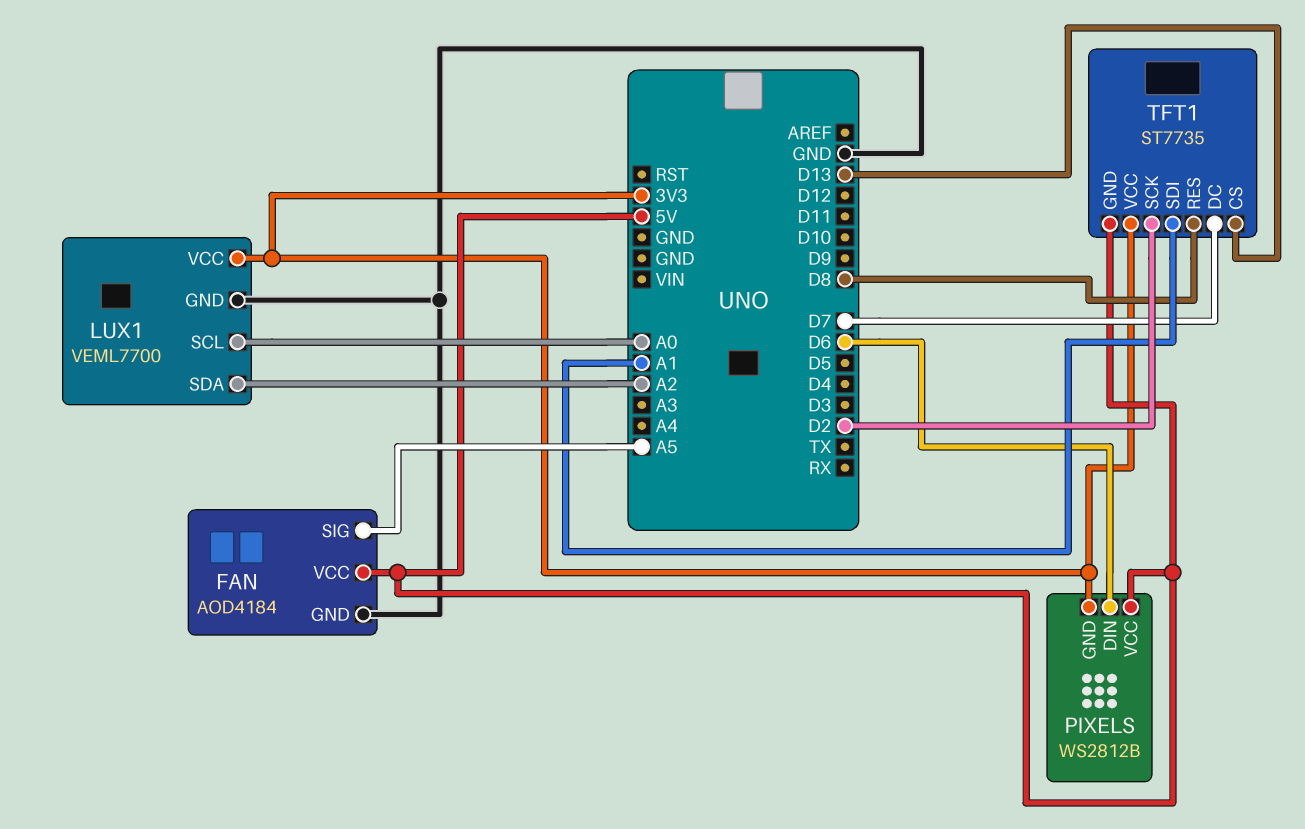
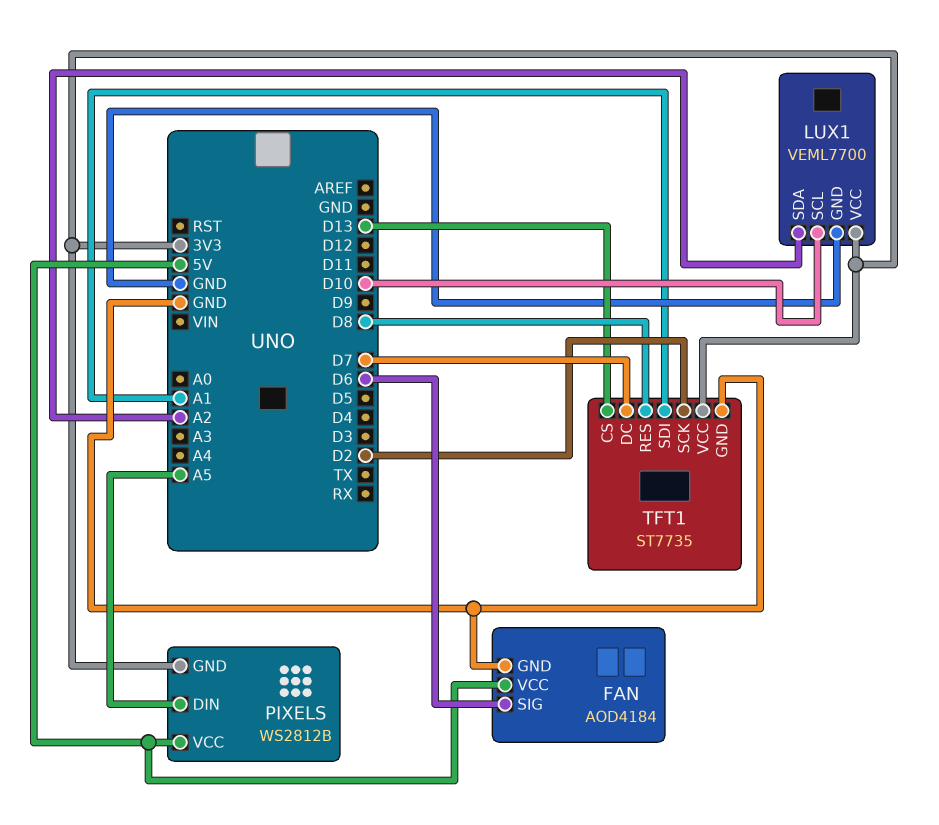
FAN pin SIG: A5 -> D6
LUX1 pin SCL: A0 -> D10
PIXELS pin DIN: D6 -> A5
TFT1 pin GND: 5V -> GND

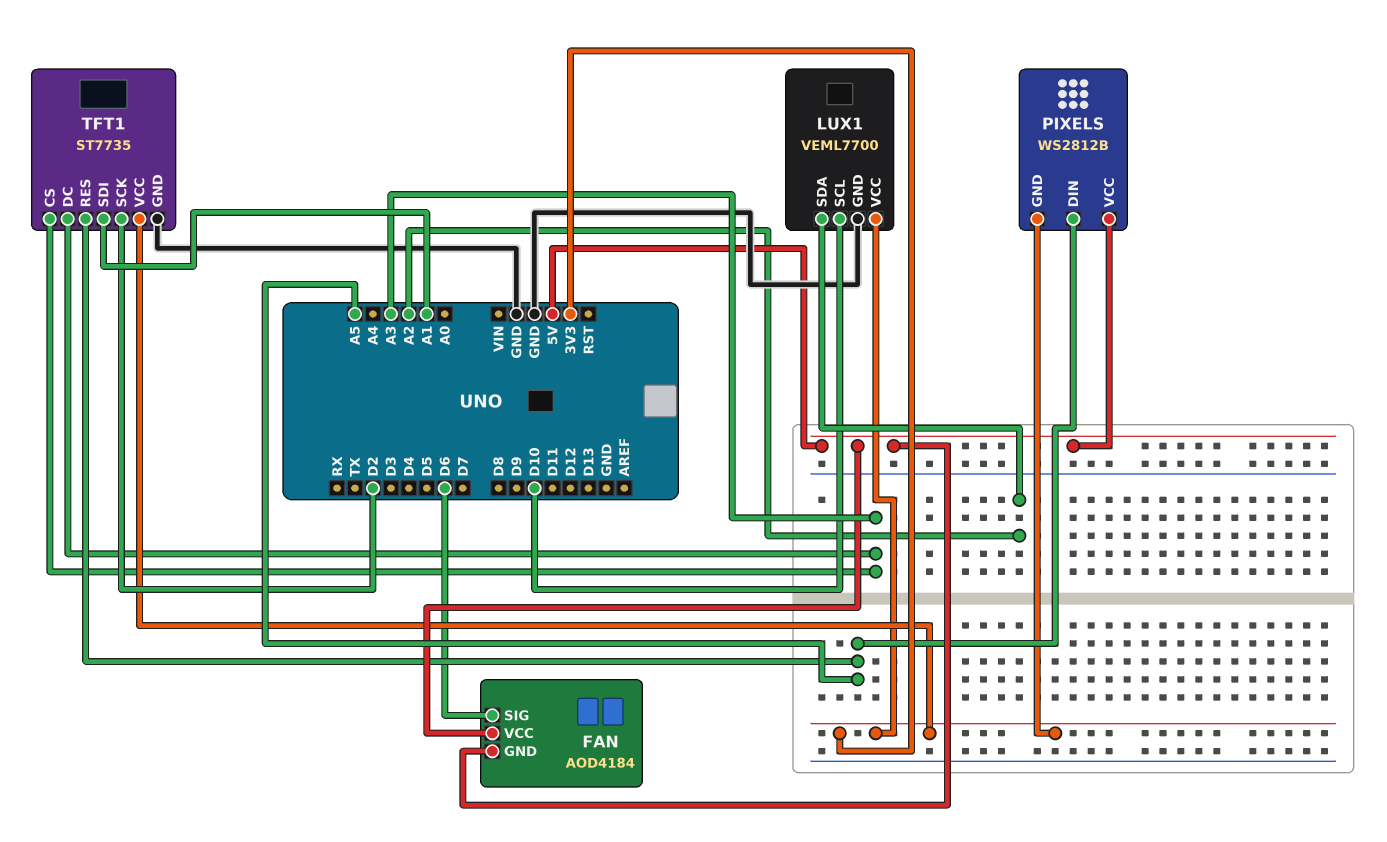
FAN pin GND: GND -> 5V
TFT1 pin CS: D13 -> A3
TFT1 pin DC: D7 -> A3
TFT1 pin RES: D8 -> A5

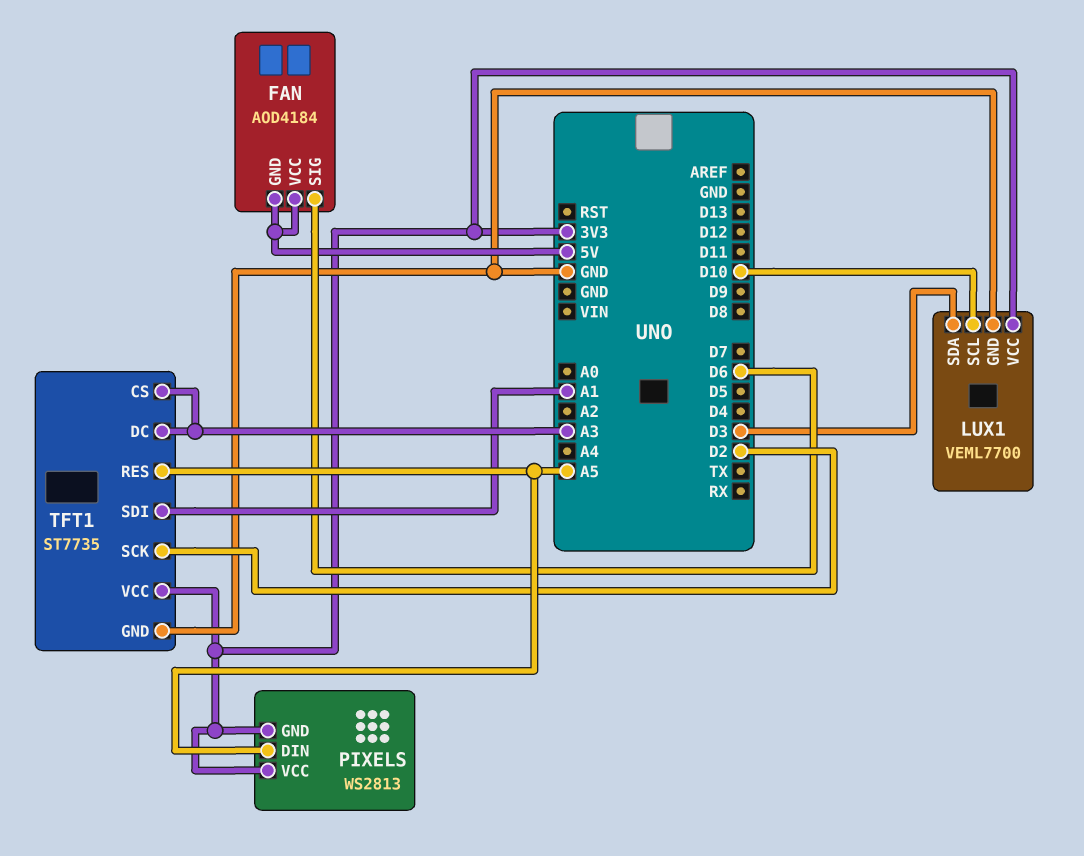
LUX1 pin SDA: A2 -> D3
PIXELS: WS2812B -> WS2813
PIXELS pin VCC: 5V -> 3V3

